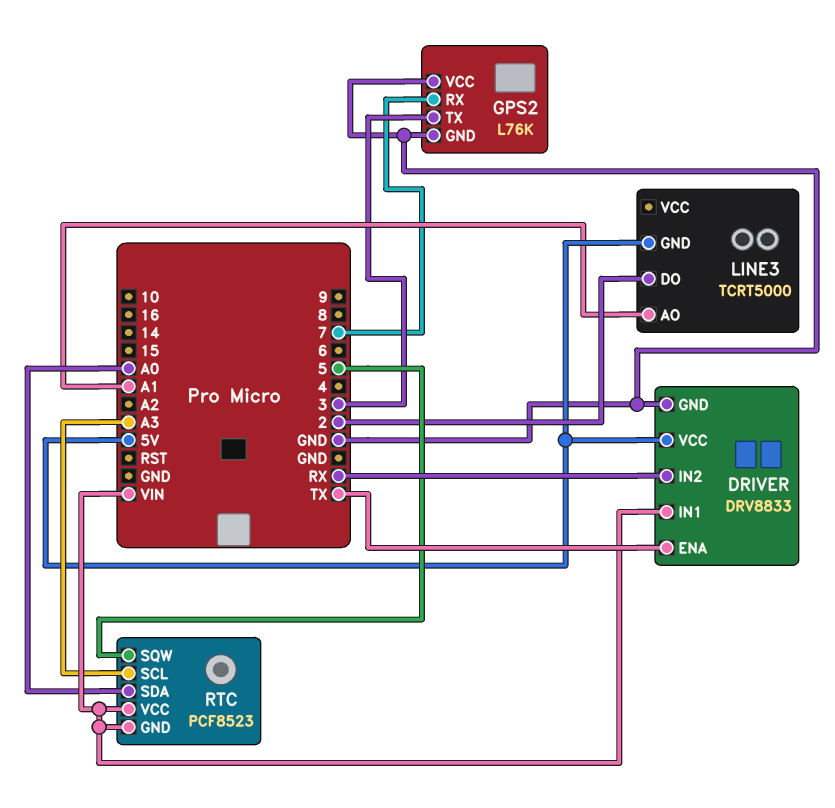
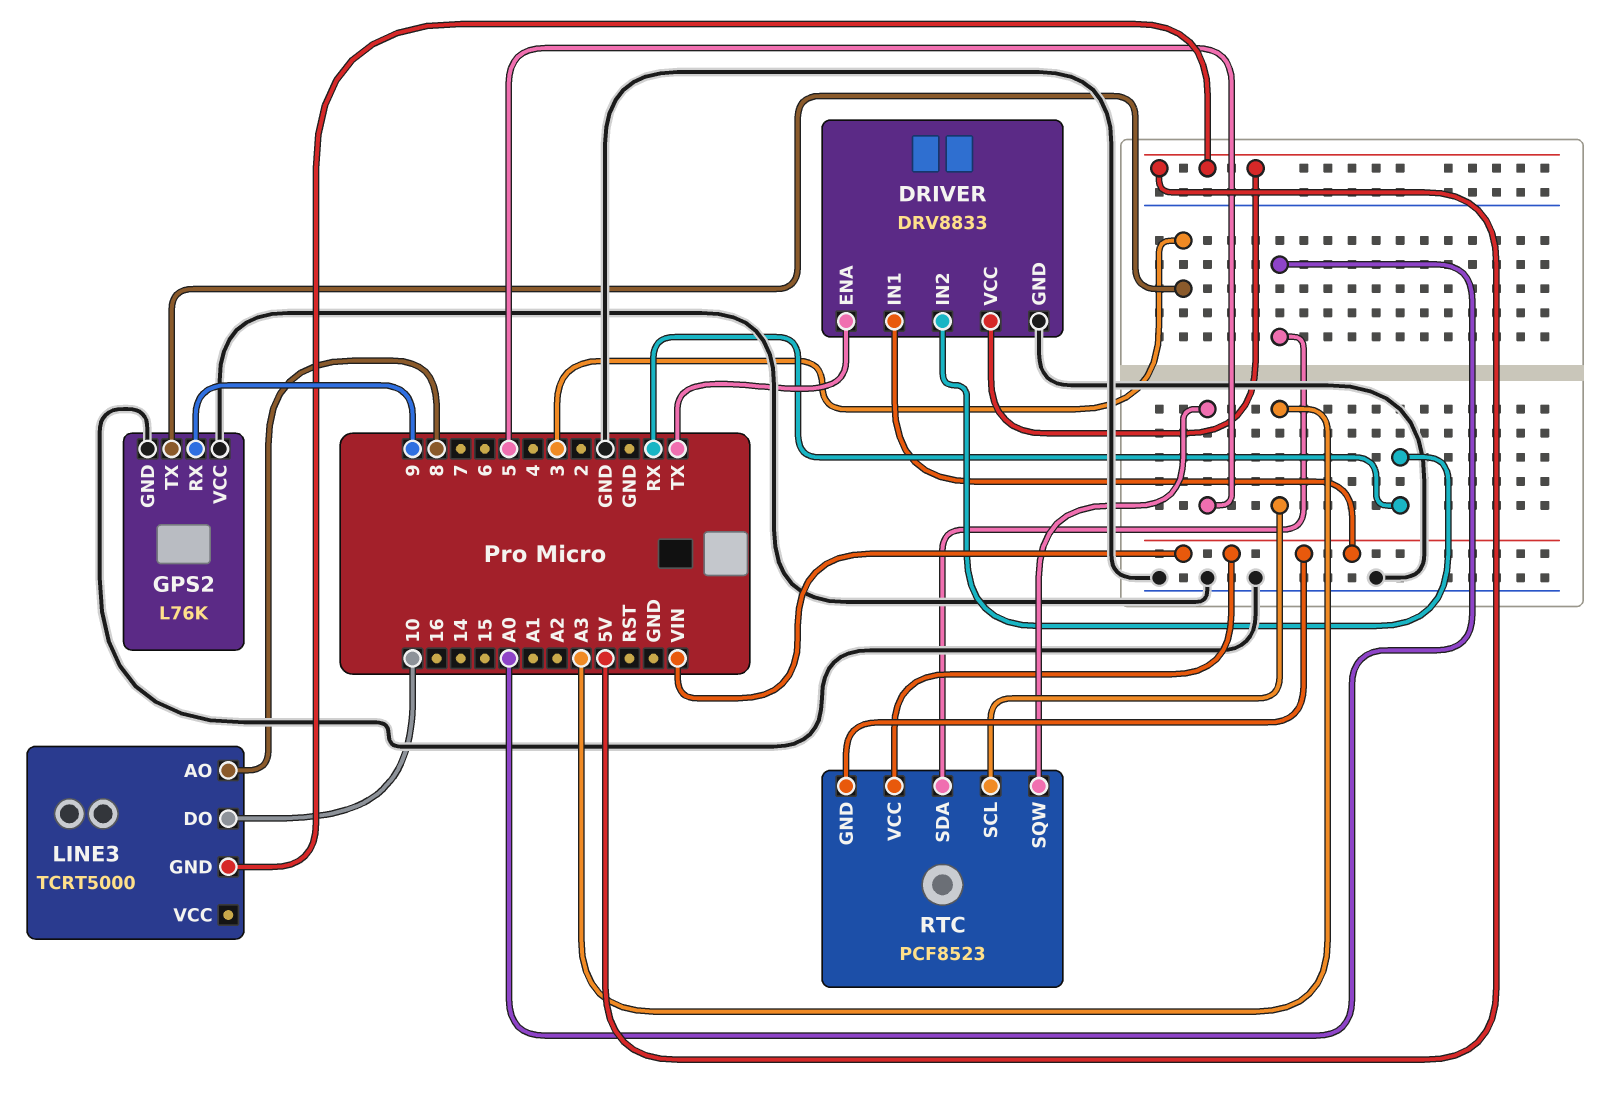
GPS2 pin RX: 7 -> 9
LINE3 pin AO: A1 -> 8
LINE3 pin DO: 2 -> 10

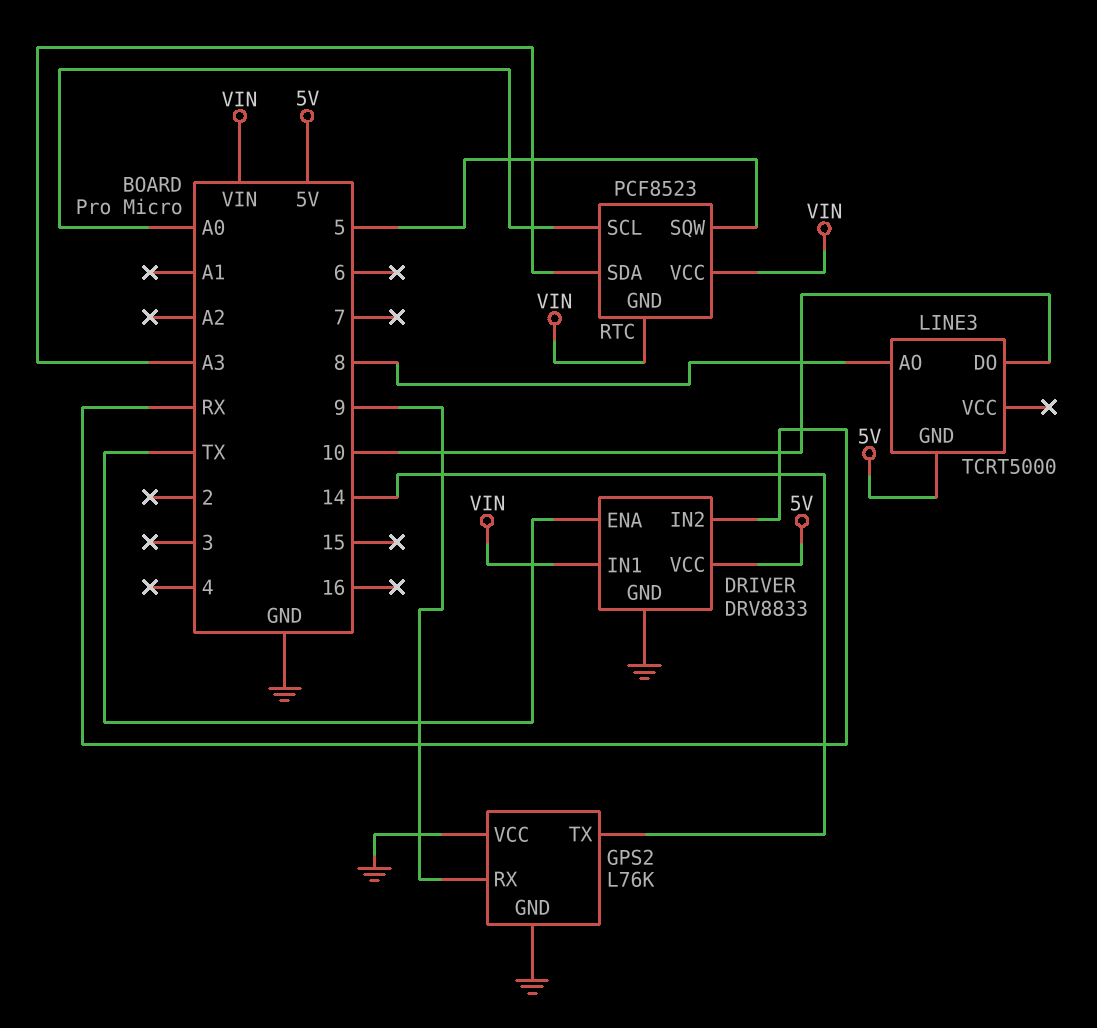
GPS2 pin TX: 3 -> 14
RTC pin SCL: A3 -> A0
RTC pin SDA: A0 -> A3

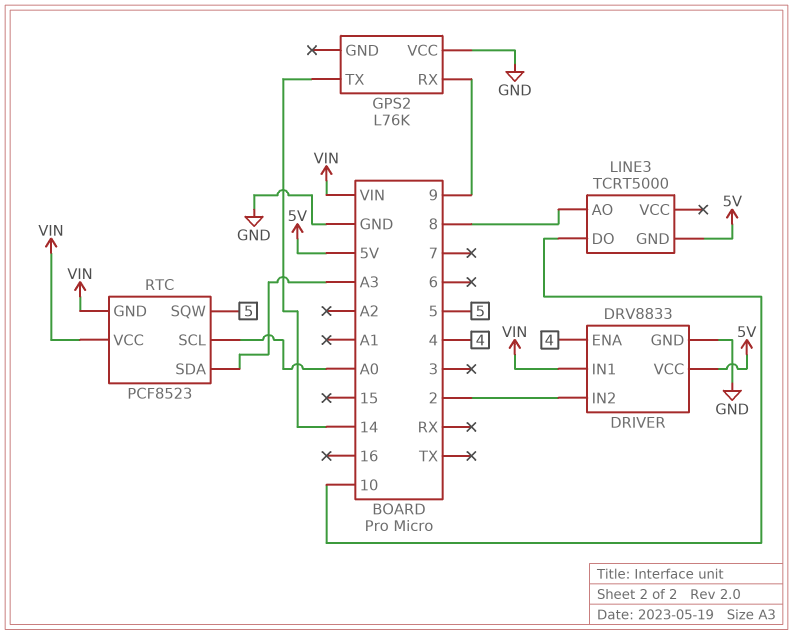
DRIVER pin ENA: TX -> 4
DRIVER pin IN2: RX -> 2
GPS2 pin GND: GND -> none

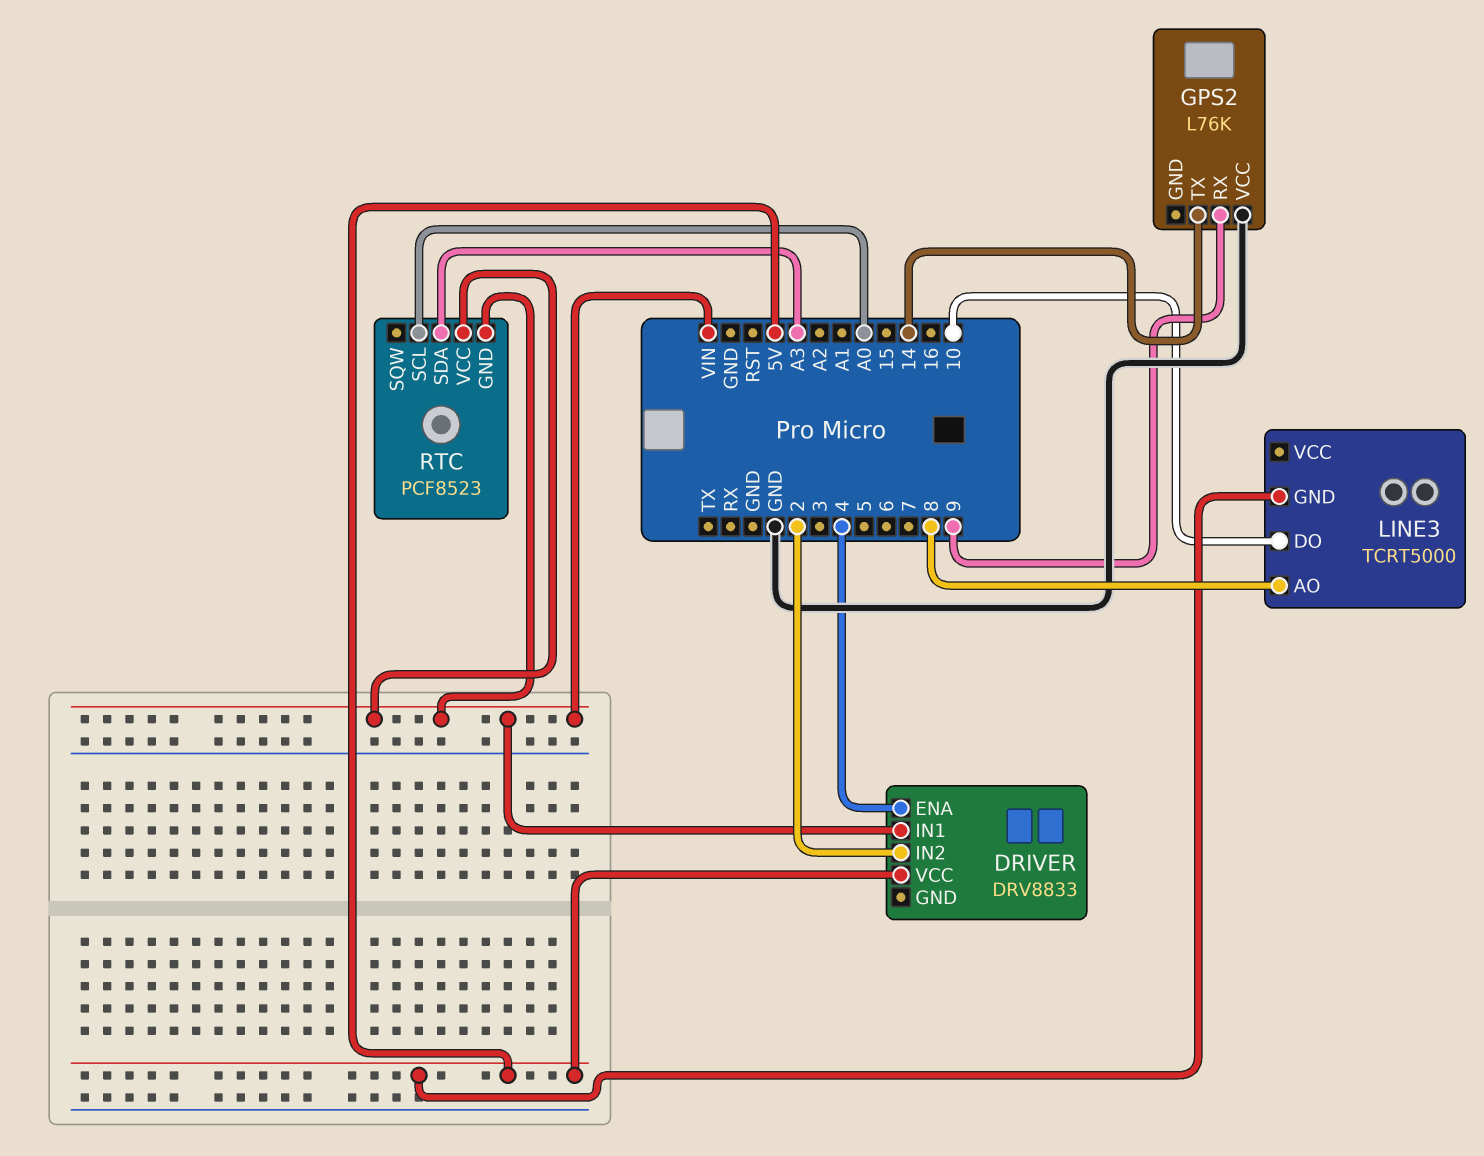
DRIVER pin GND: GND -> none
RTC pin SQW: 5 -> none

